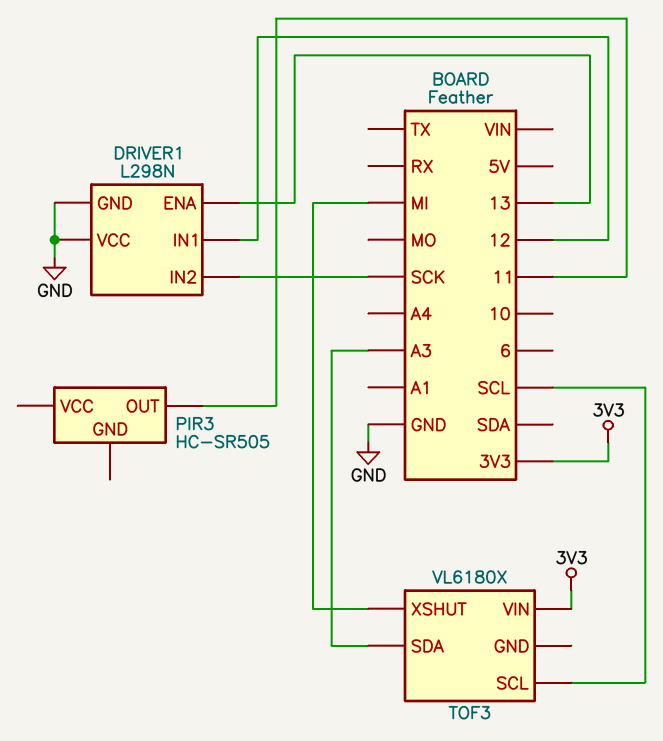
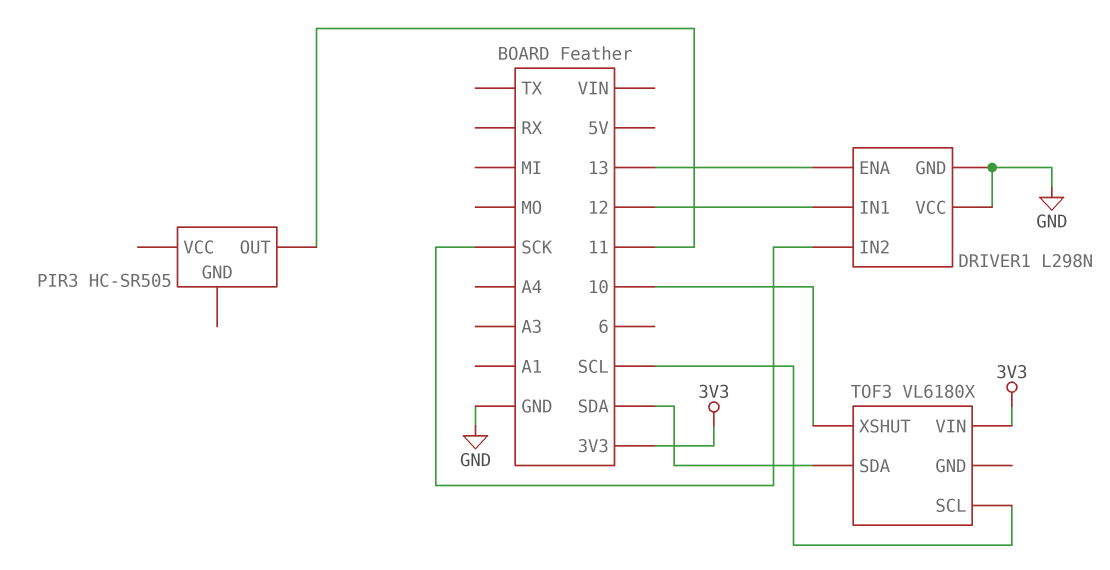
TOF3 pin SDA: A3 -> SDA
TOF3 pin XSHUT: MI -> 10

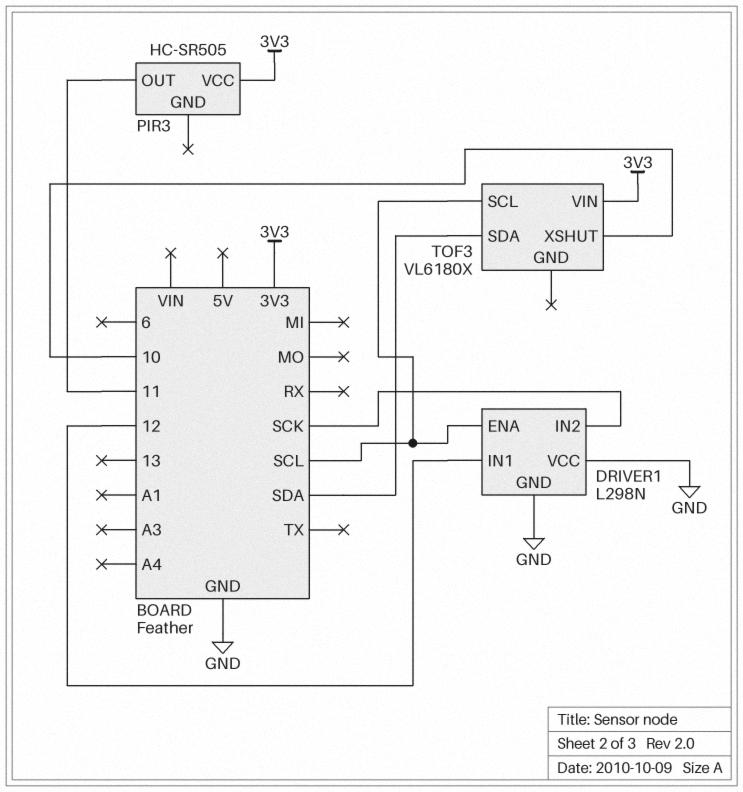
DRIVER1 pin ENA: 13 -> SCL
PIR3 pin VCC: none -> 3V3

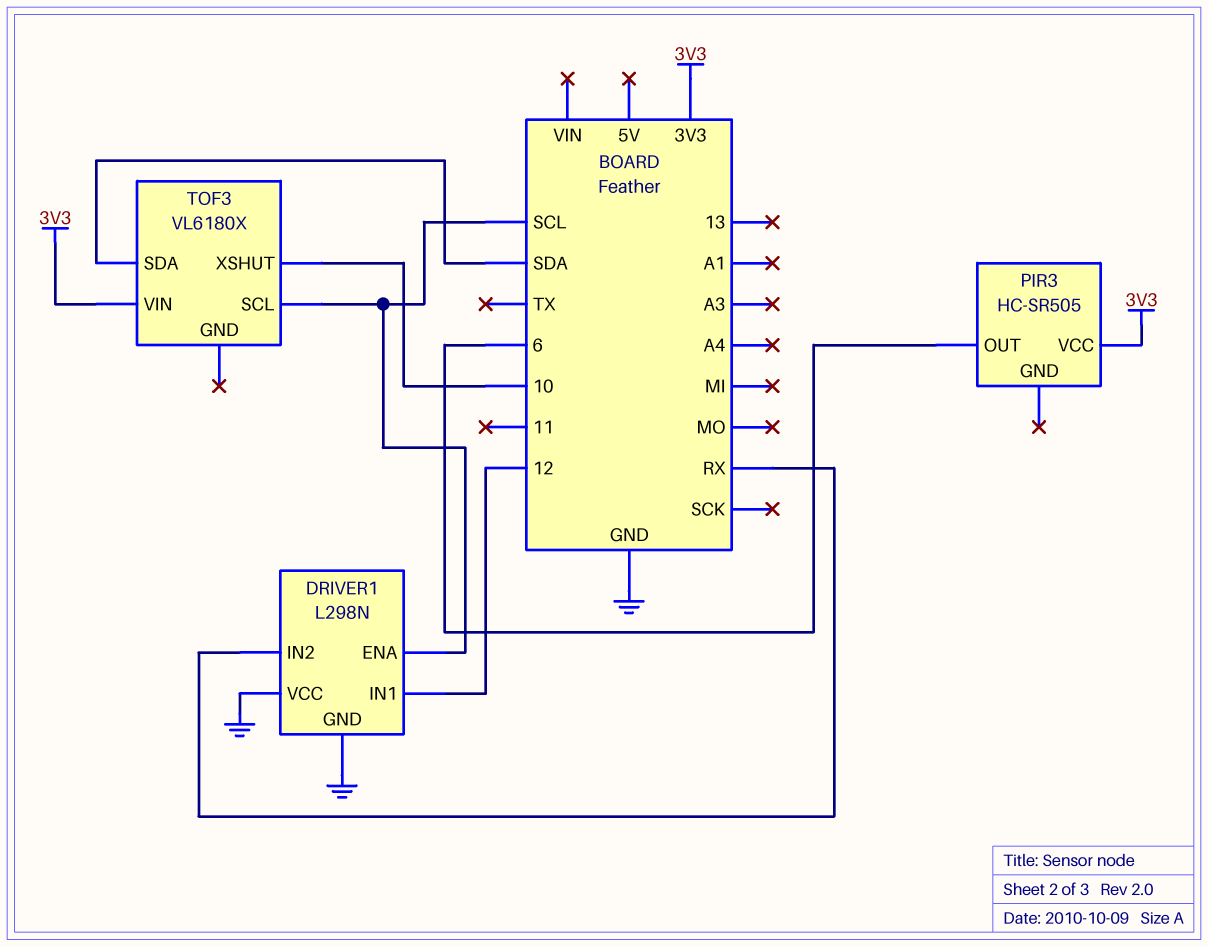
DRIVER1 pin IN2: SCK -> RX
PIR3 pin OUT: 11 -> 6

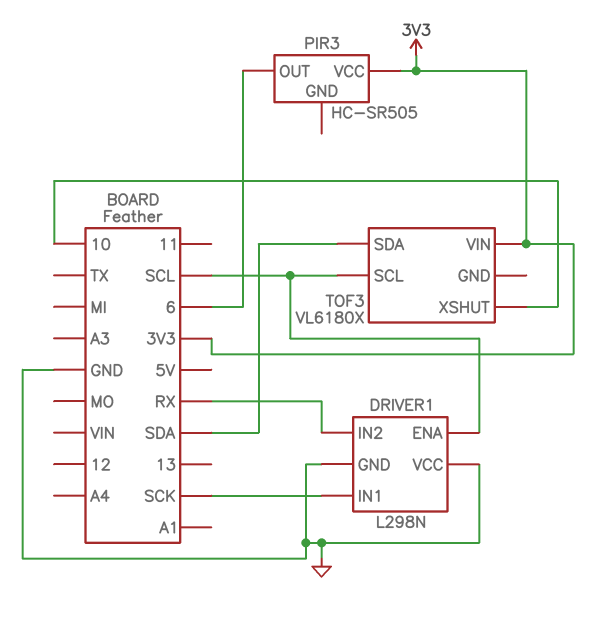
DRIVER1 pin IN1: 12 -> SCK

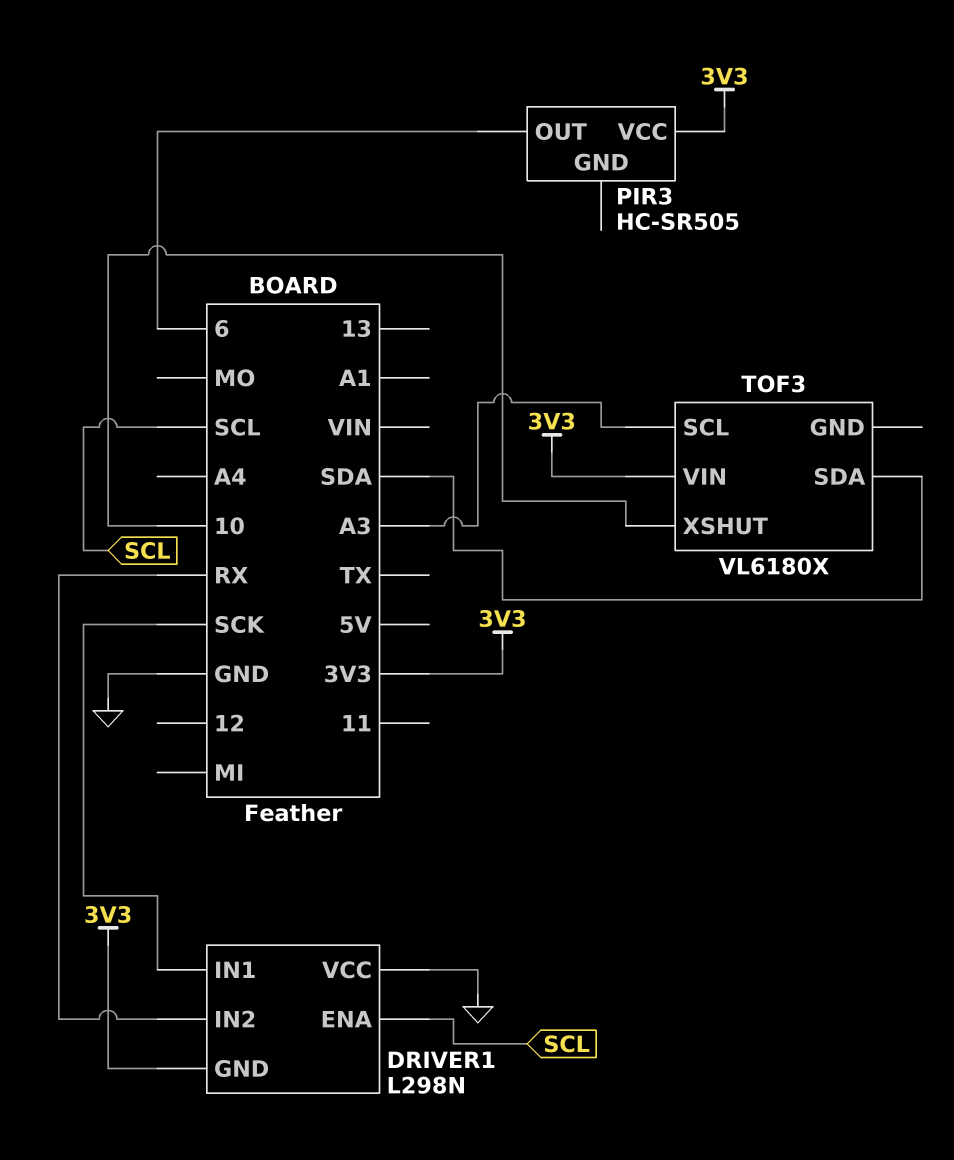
DRIVER1 pin GND: GND -> 3V3
TOF3 pin SCL: SCL -> A3

